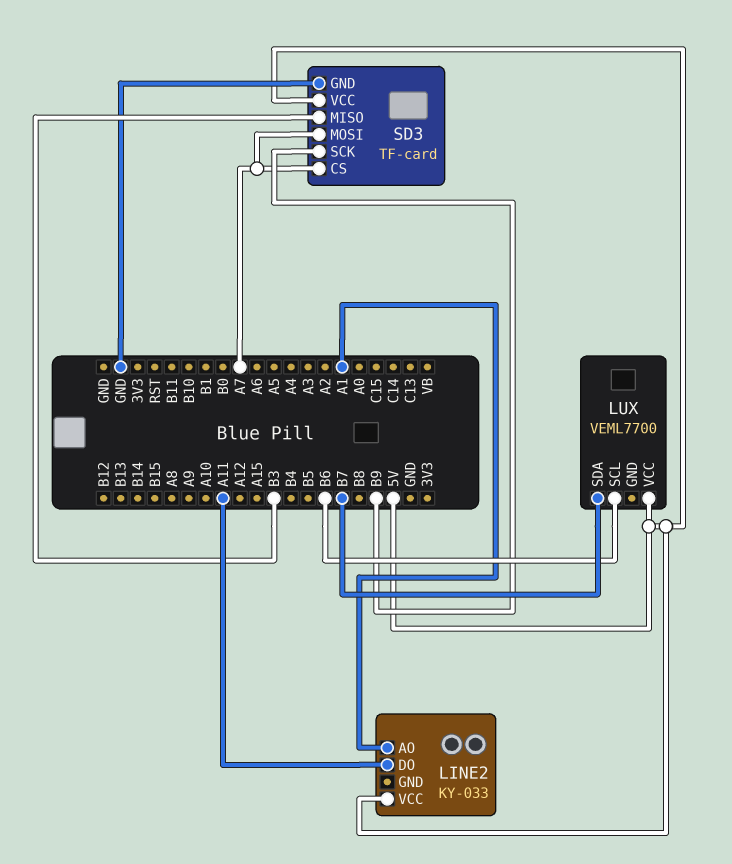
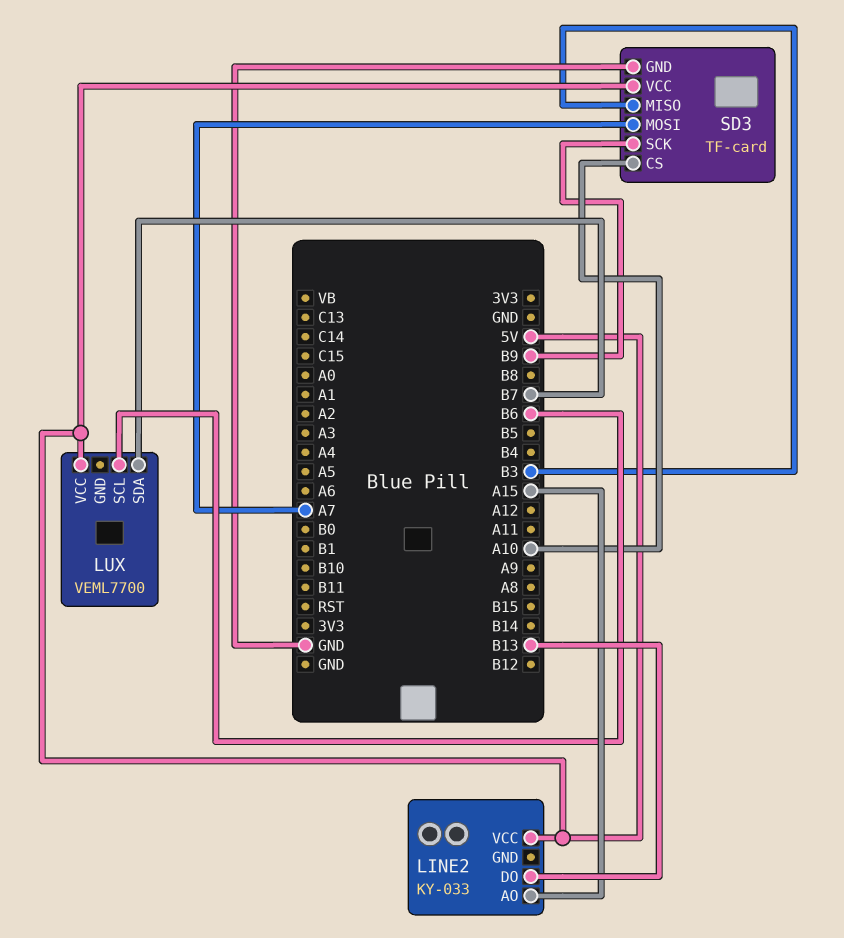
LINE2 pin AO: A1 -> A15
LINE2 pin DO: A11 -> B13
SD3 pin CS: A7 -> A10

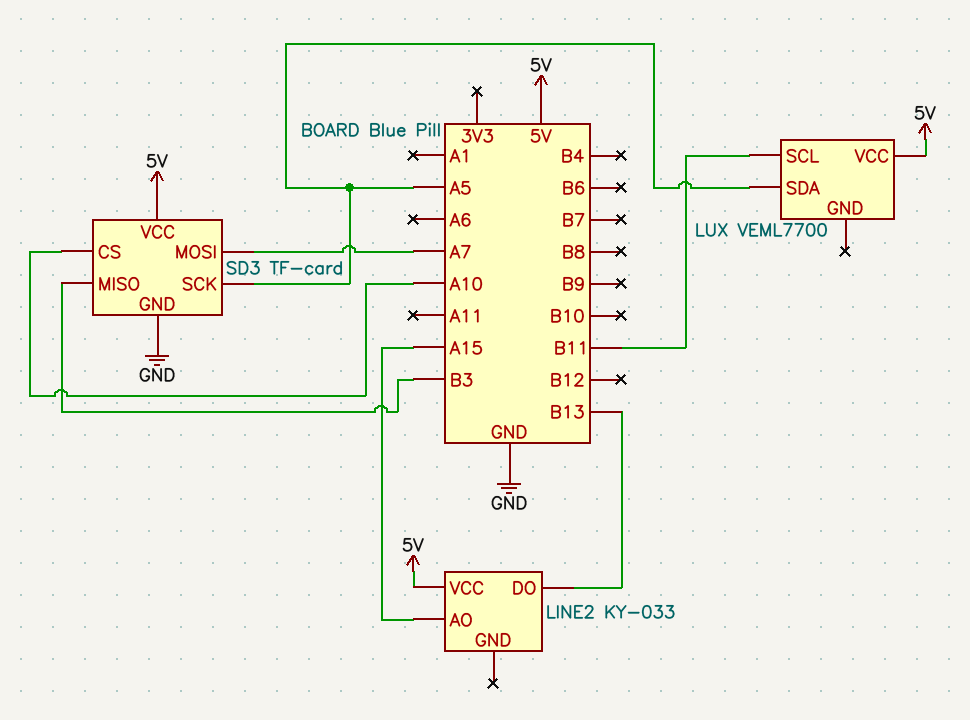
LUX pin SCL: B6 -> B11
LUX pin SDA: B7 -> A5
SD3 pin SCK: B9 -> A5

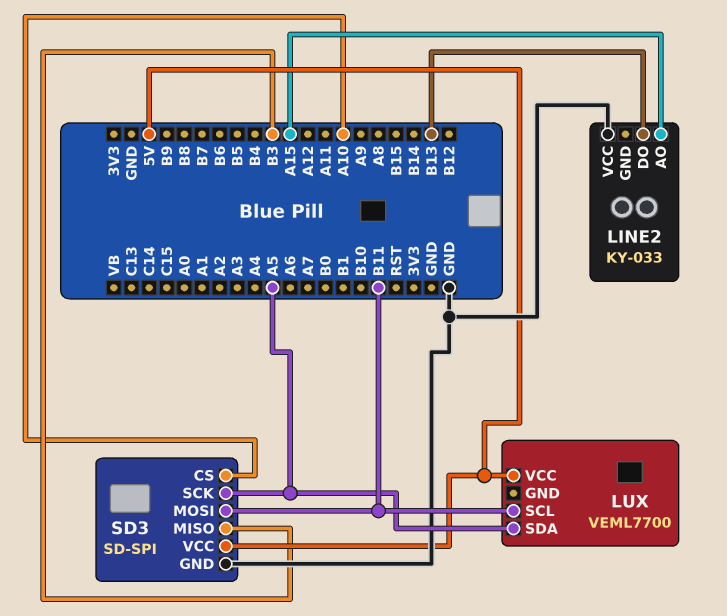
LINE2 pin VCC: 5V -> GND
SD3: TF-card -> SD-SPI
SD3 pin MOSI: A7 -> B11

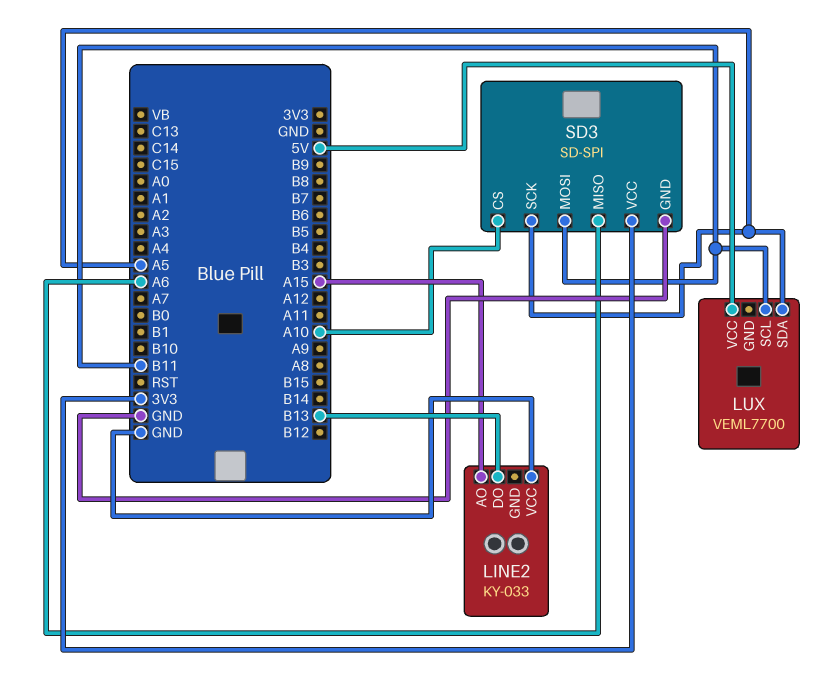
SD3 pin MISO: B3 -> A6
SD3 pin VCC: 5V -> 3V3

